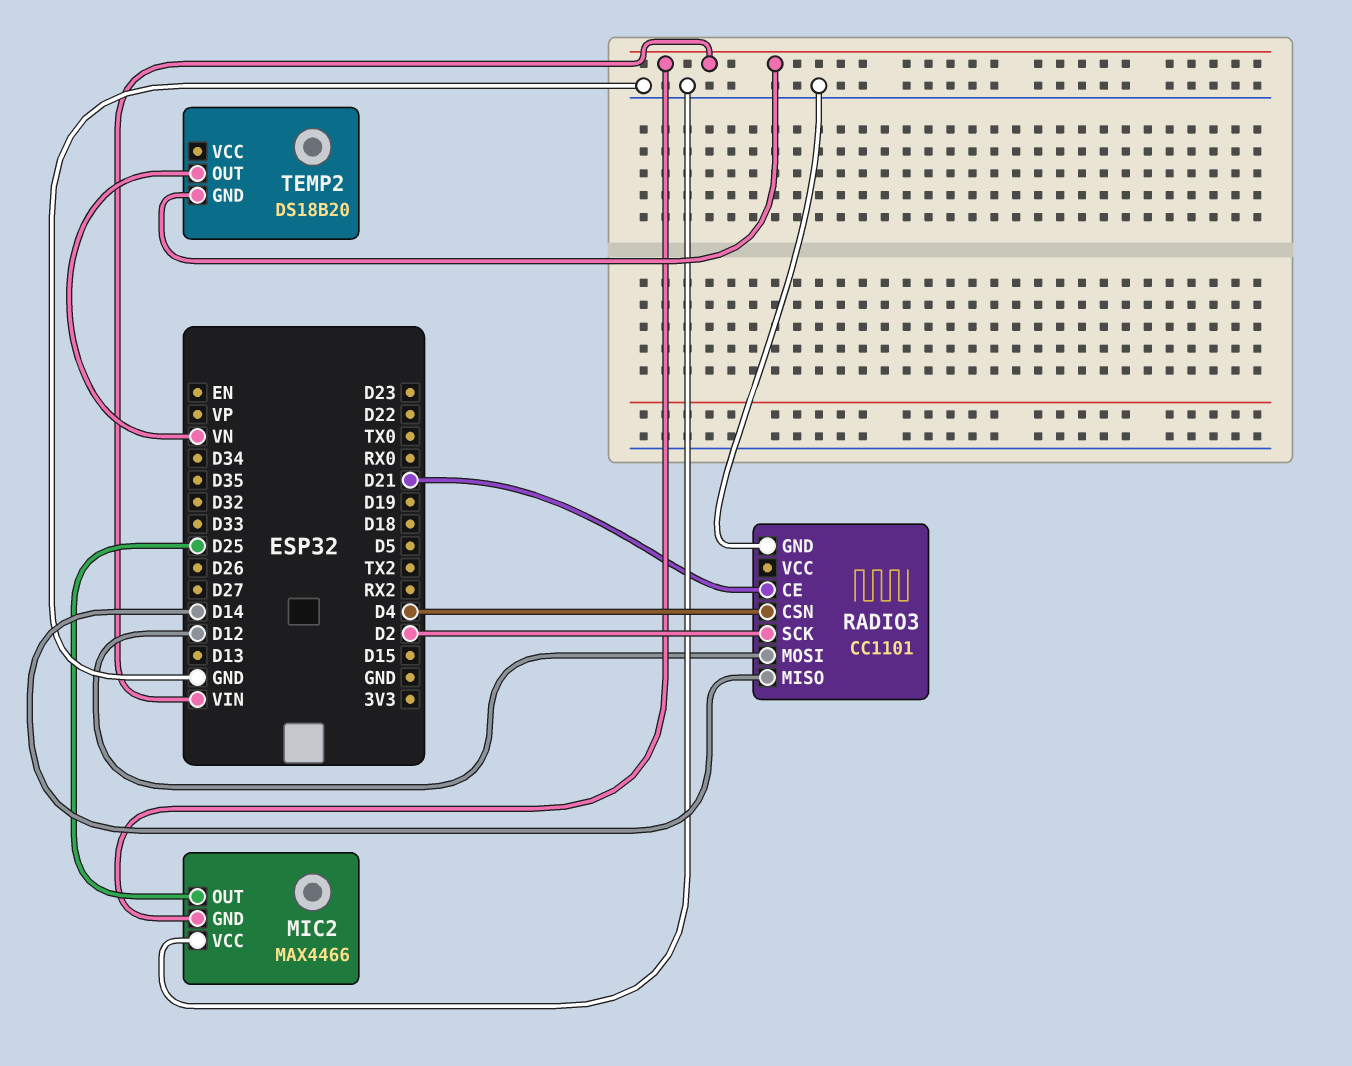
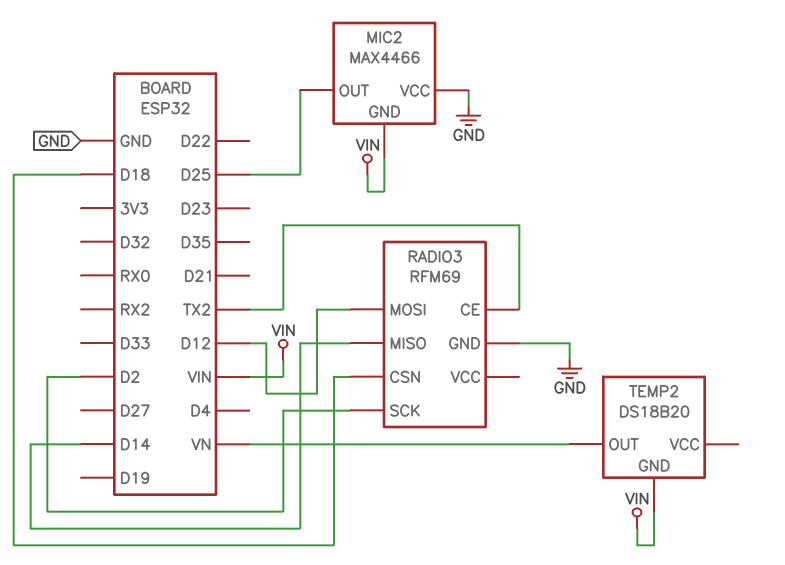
RADIO3: CC1101 -> RFM69
RADIO3 pin CE: D21 -> TX2
RADIO3 pin CSN: D4 -> D18

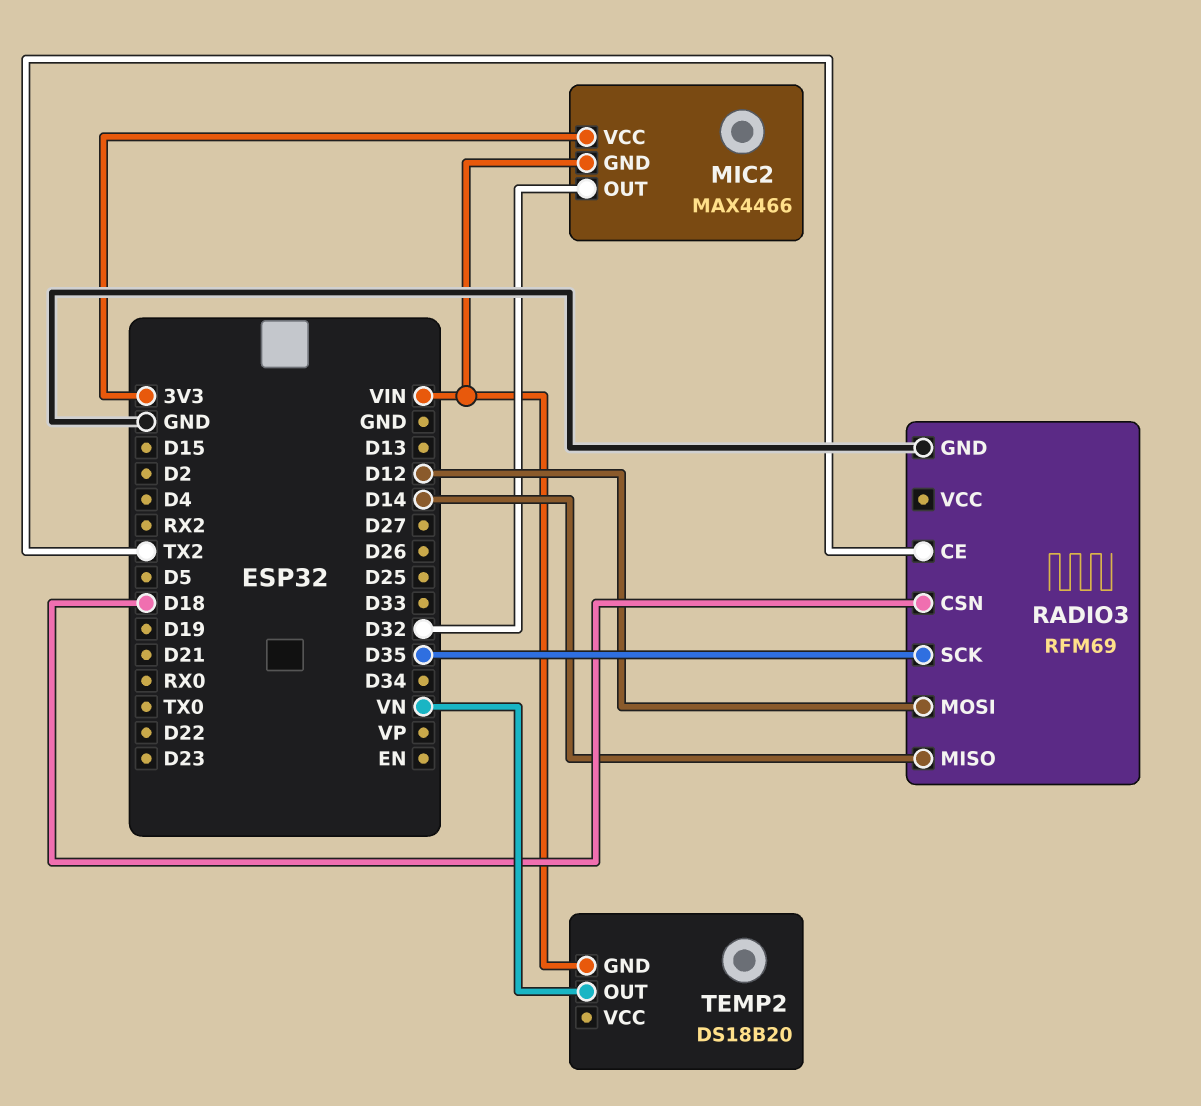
MIC2 pin OUT: D25 -> D32
MIC2 pin VCC: GND -> 3V3
RADIO3 pin SCK: D2 -> D35

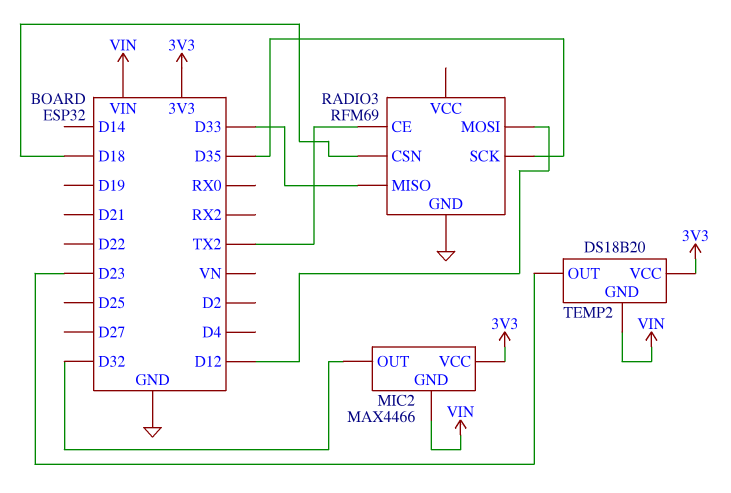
RADIO3 pin MISO: D14 -> D33
TEMP2 pin OUT: VN -> D23
TEMP2 pin VCC: none -> 3V3

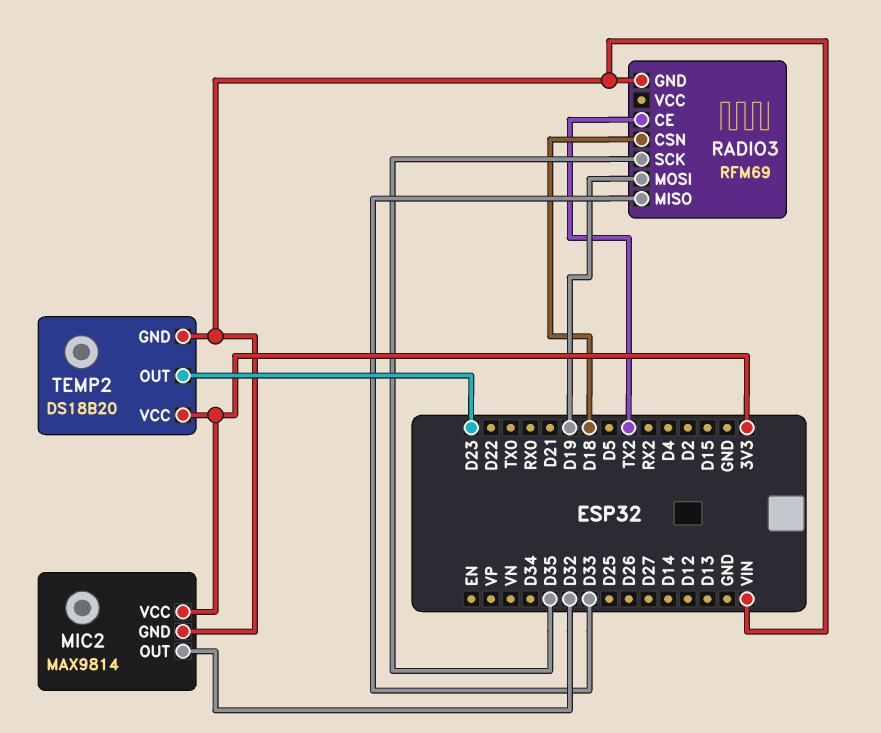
MIC2: MAX4466 -> MAX9814
RADIO3 pin GND: GND -> VIN
RADIO3 pin MOSI: D12 -> D19

